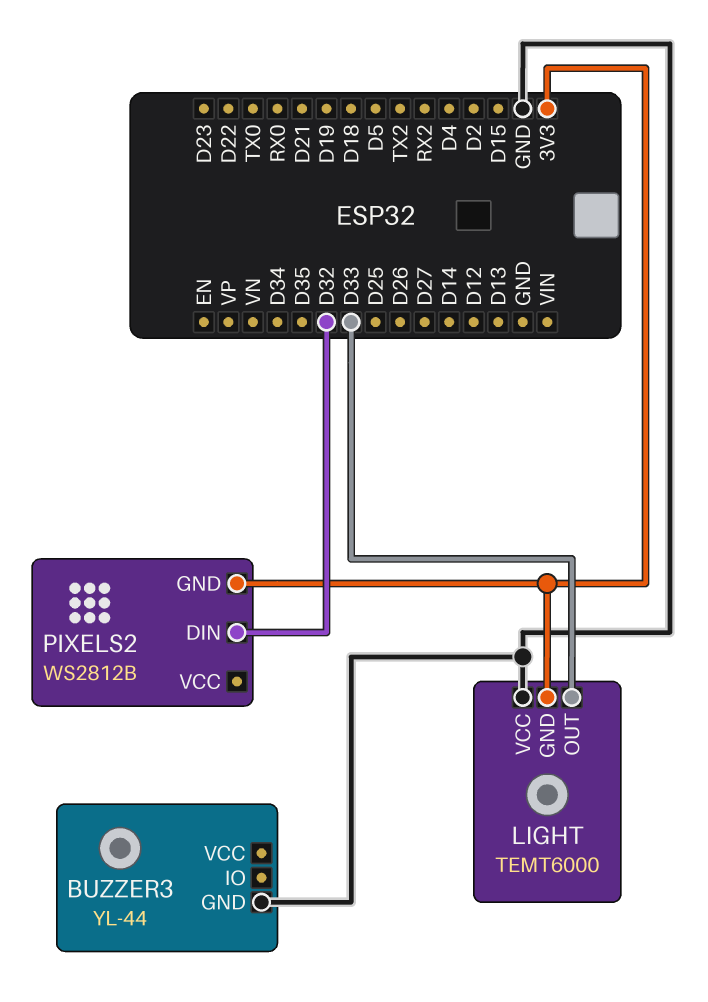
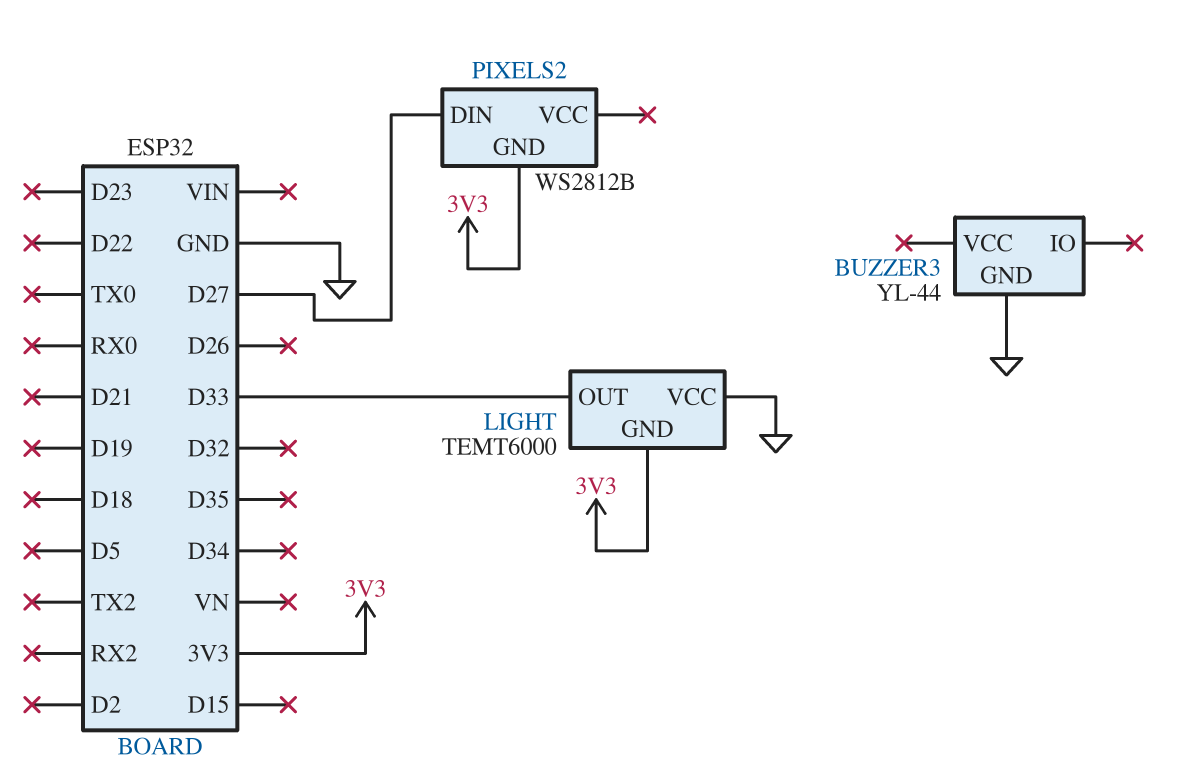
PIXELS2 pin DIN: D32 -> D27

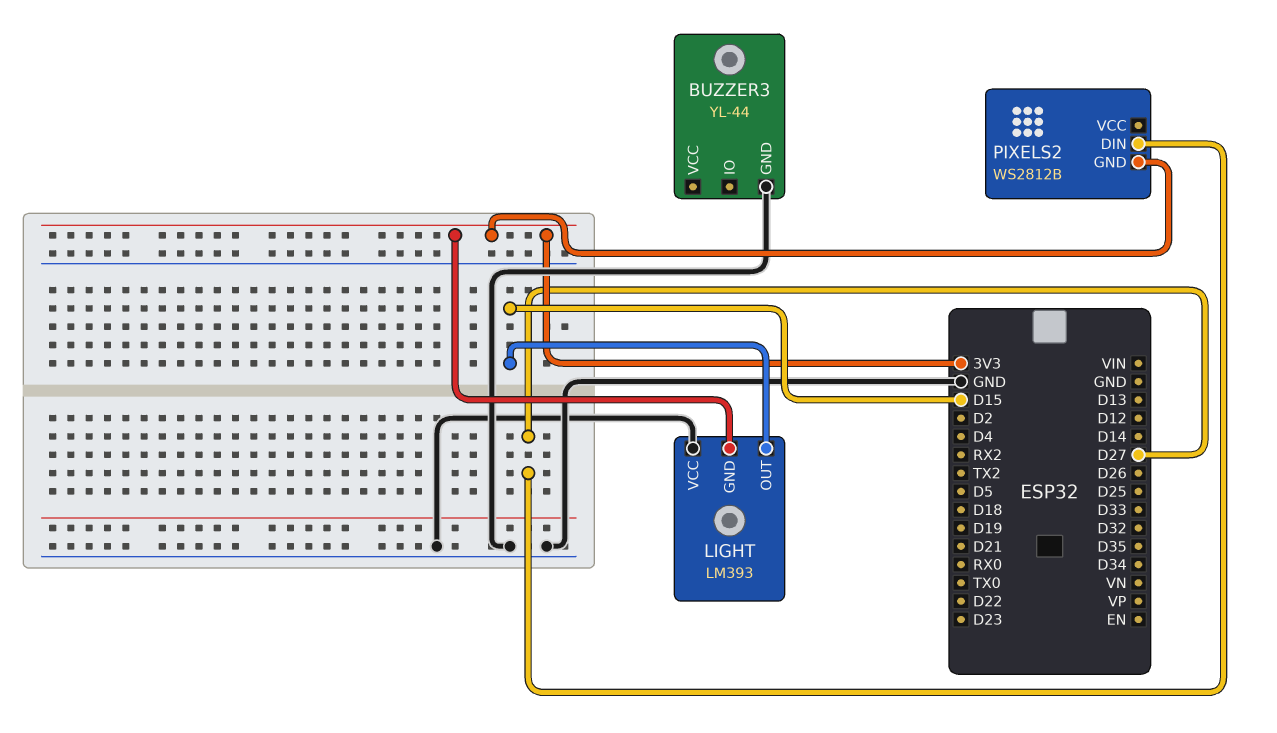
LIGHT: TEMT6000 -> LM393
LIGHT pin OUT: D33 -> D15

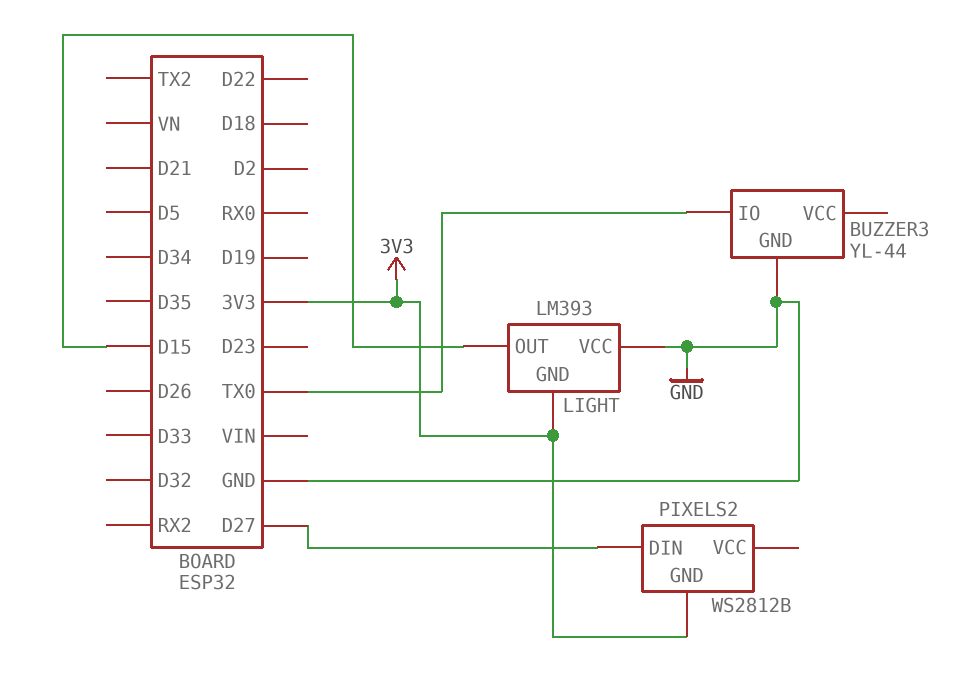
BUZZER3 pin IO: none -> TX0

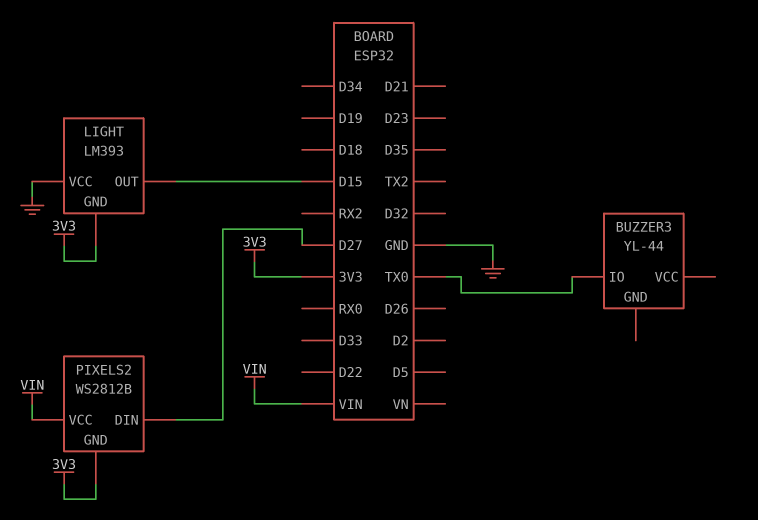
BUZZER3 pin GND: GND -> none
PIXELS2 pin VCC: none -> VIN

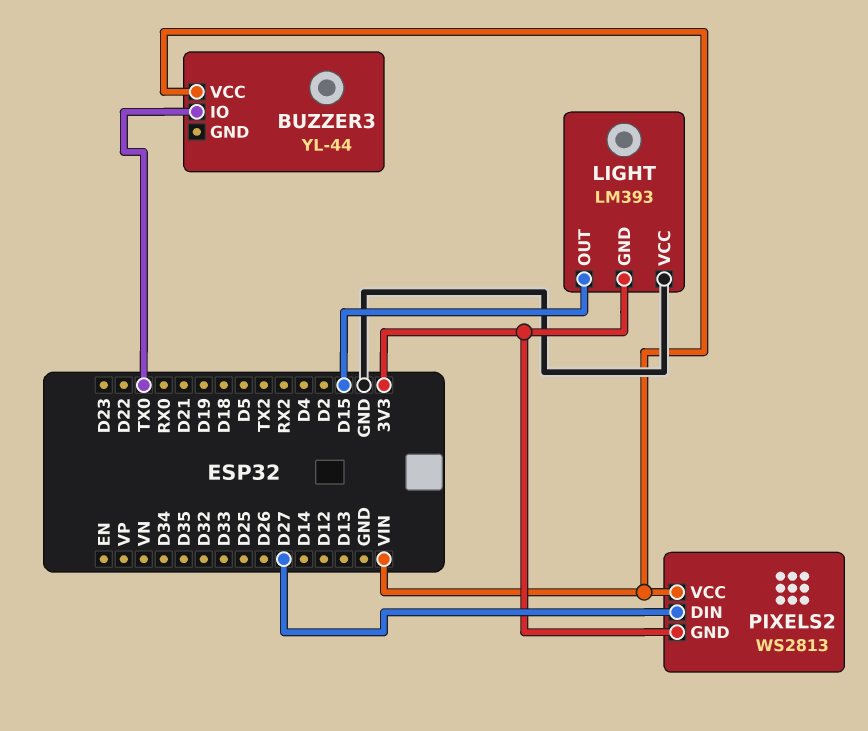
BUZZER3 pin VCC: none -> VIN
PIXELS2: WS2812B -> WS2813

